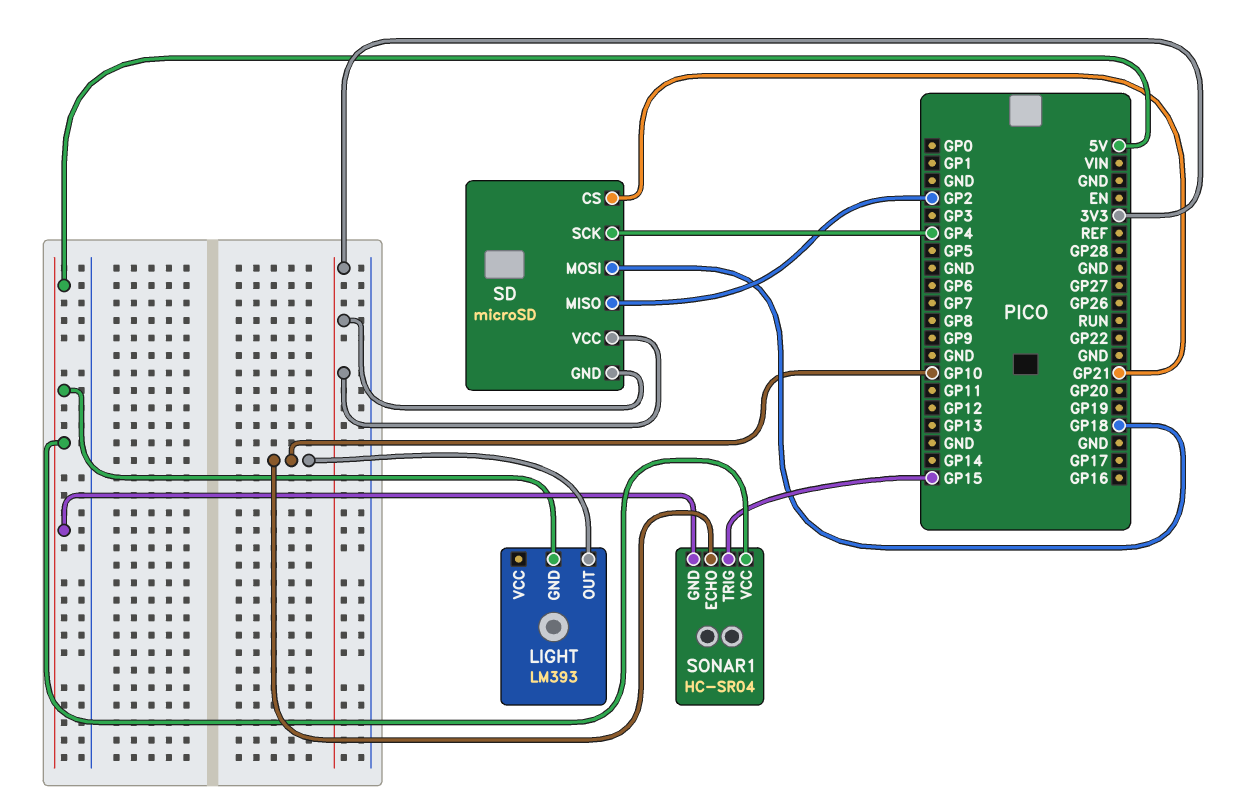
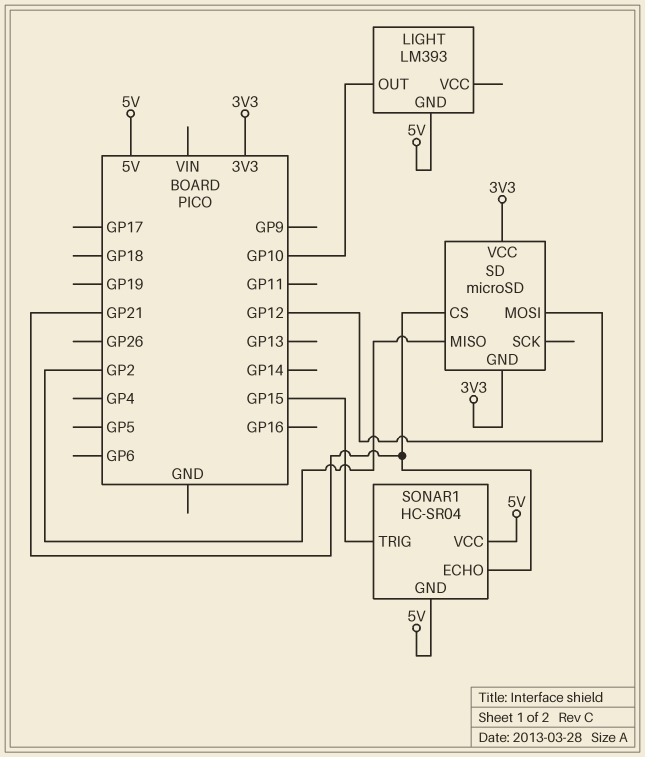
SD pin MOSI: GP18 -> GP12
SD pin SCK: GP4 -> none
SONAR1 pin ECHO: GP10 -> GP21

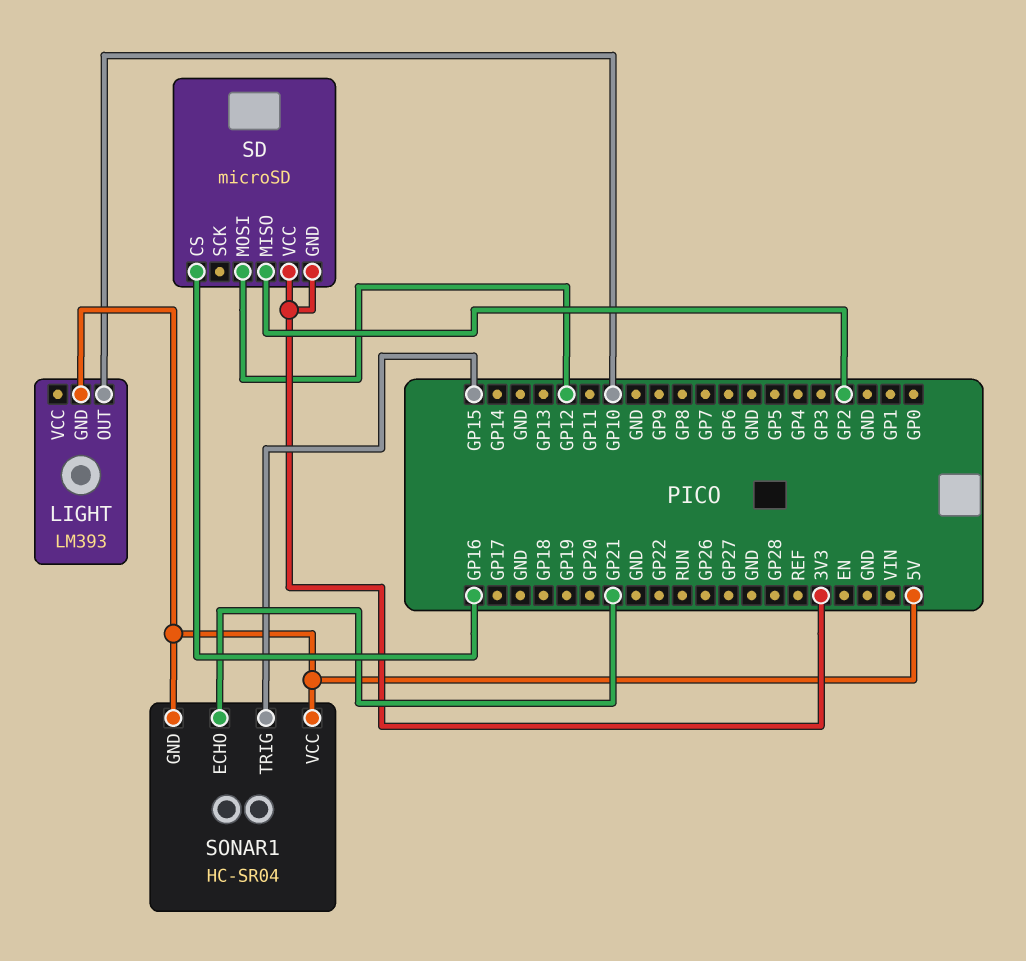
SD pin CS: GP21 -> GP16

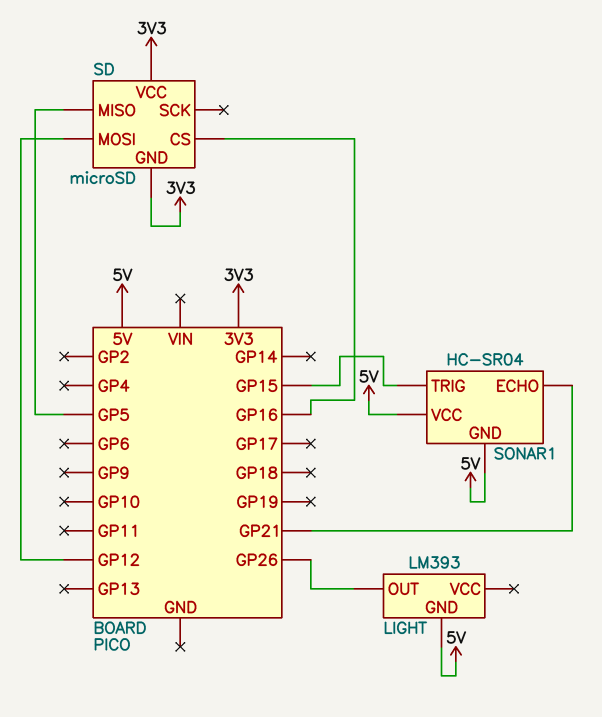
LIGHT pin OUT: GP10 -> GP26
SD pin MISO: GP2 -> GP5

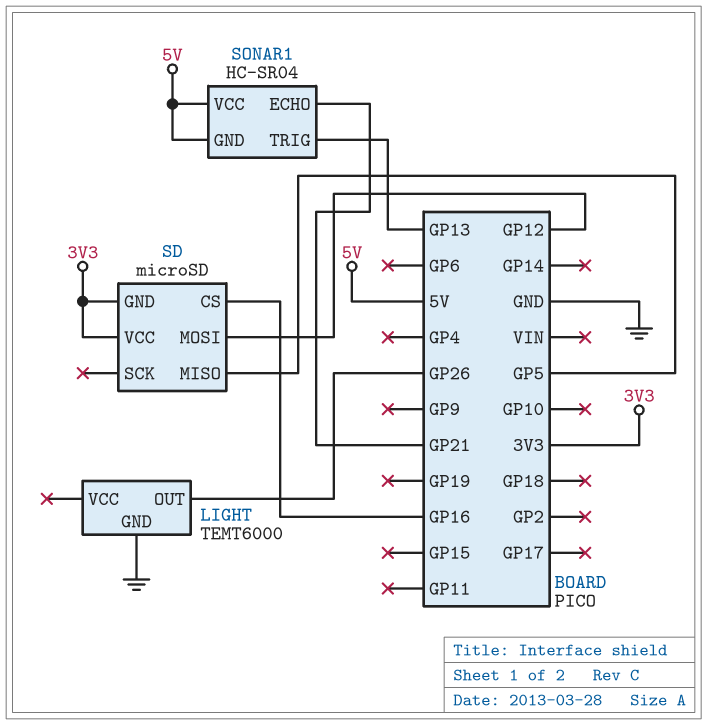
LIGHT: LM393 -> TEMT6000
LIGHT pin GND: 5V -> GND
SONAR1 pin TRIG: GP15 -> GP13

